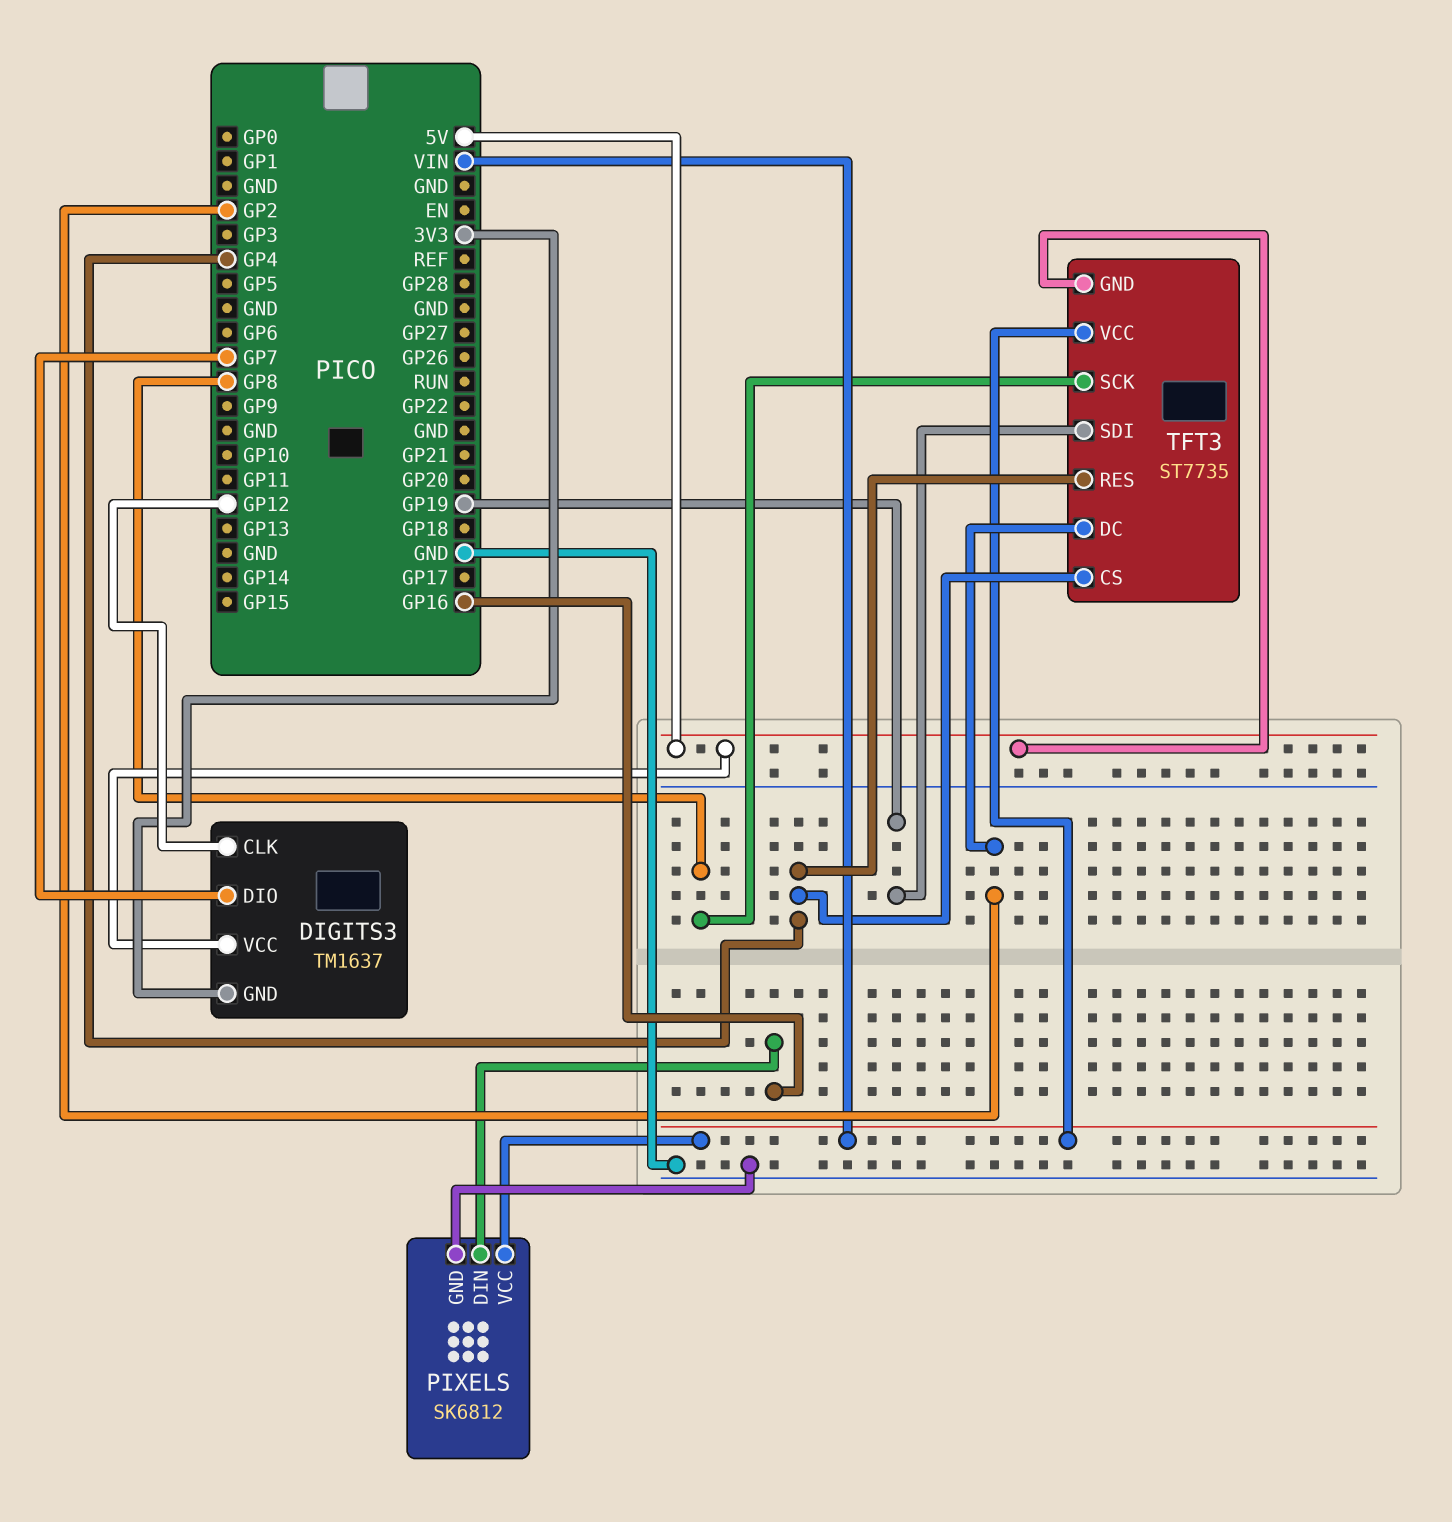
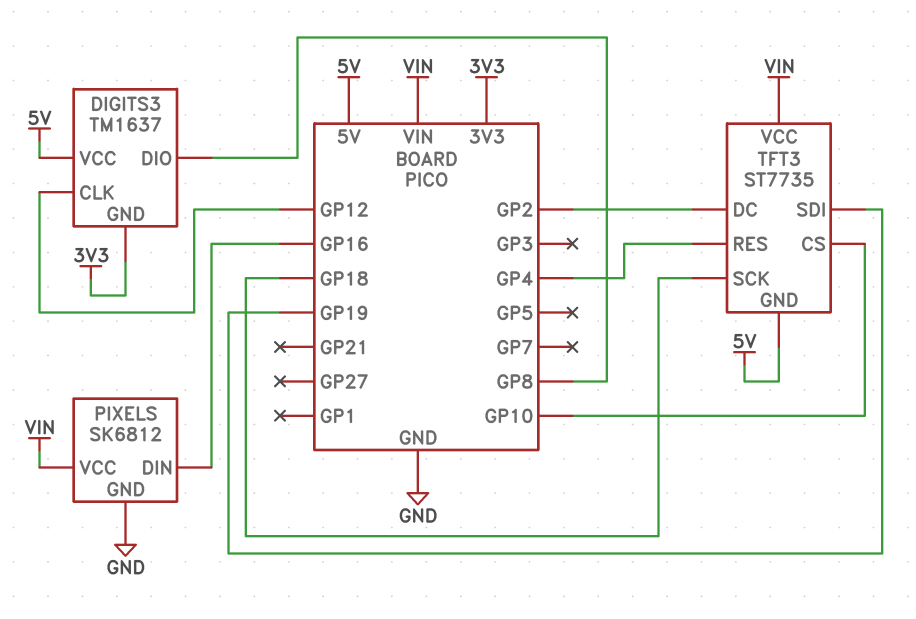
DIGITS3 pin DIO: GP7 -> GP8
TFT3 pin CS: GP4 -> GP10
TFT3 pin SCK: GP8 -> GP18

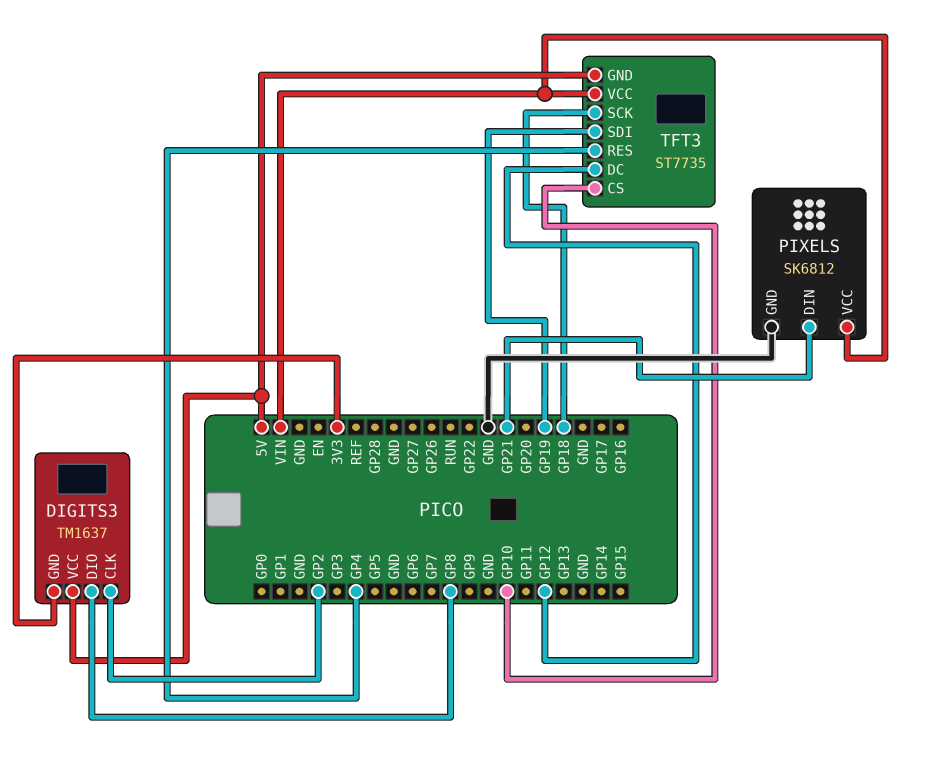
DIGITS3 pin CLK: GP12 -> GP2
PIXELS pin DIN: GP16 -> GP21
TFT3 pin DC: GP2 -> GP12

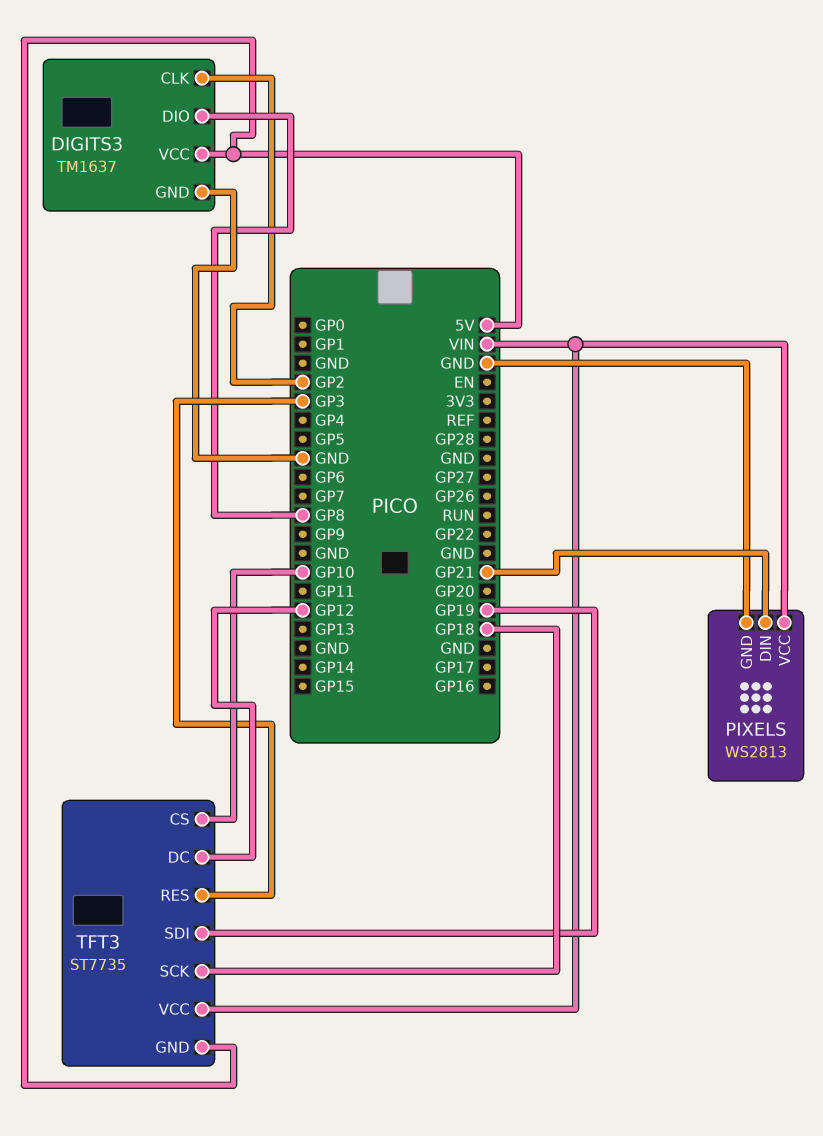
DIGITS3 pin GND: 3V3 -> GND
PIXELS: SK6812 -> WS2813
TFT3 pin RES: GP4 -> GP3

